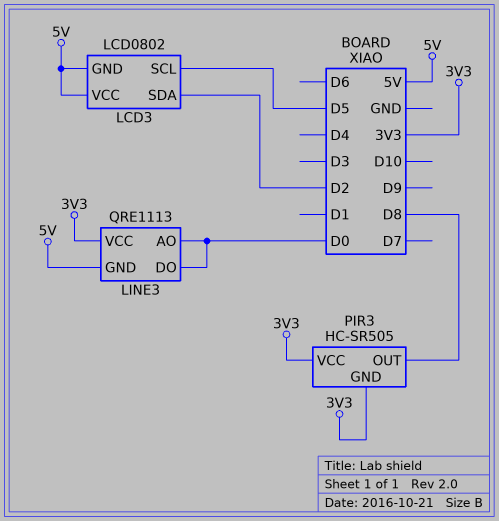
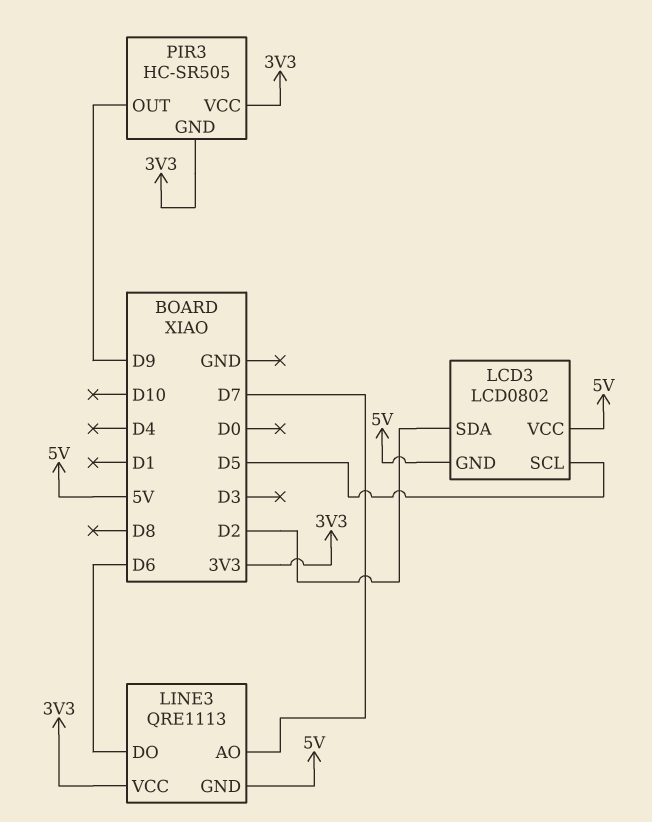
LINE3 pin AO: D0 -> D7
LINE3 pin DO: D0 -> D6
PIR3 pin OUT: D8 -> D9

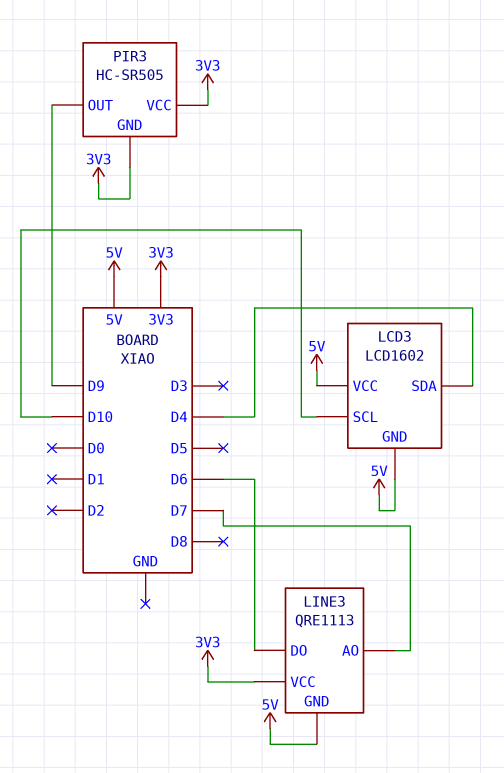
LCD3: LCD0802 -> LCD1602
LCD3 pin SCL: D5 -> D10
LCD3 pin SDA: D2 -> D4

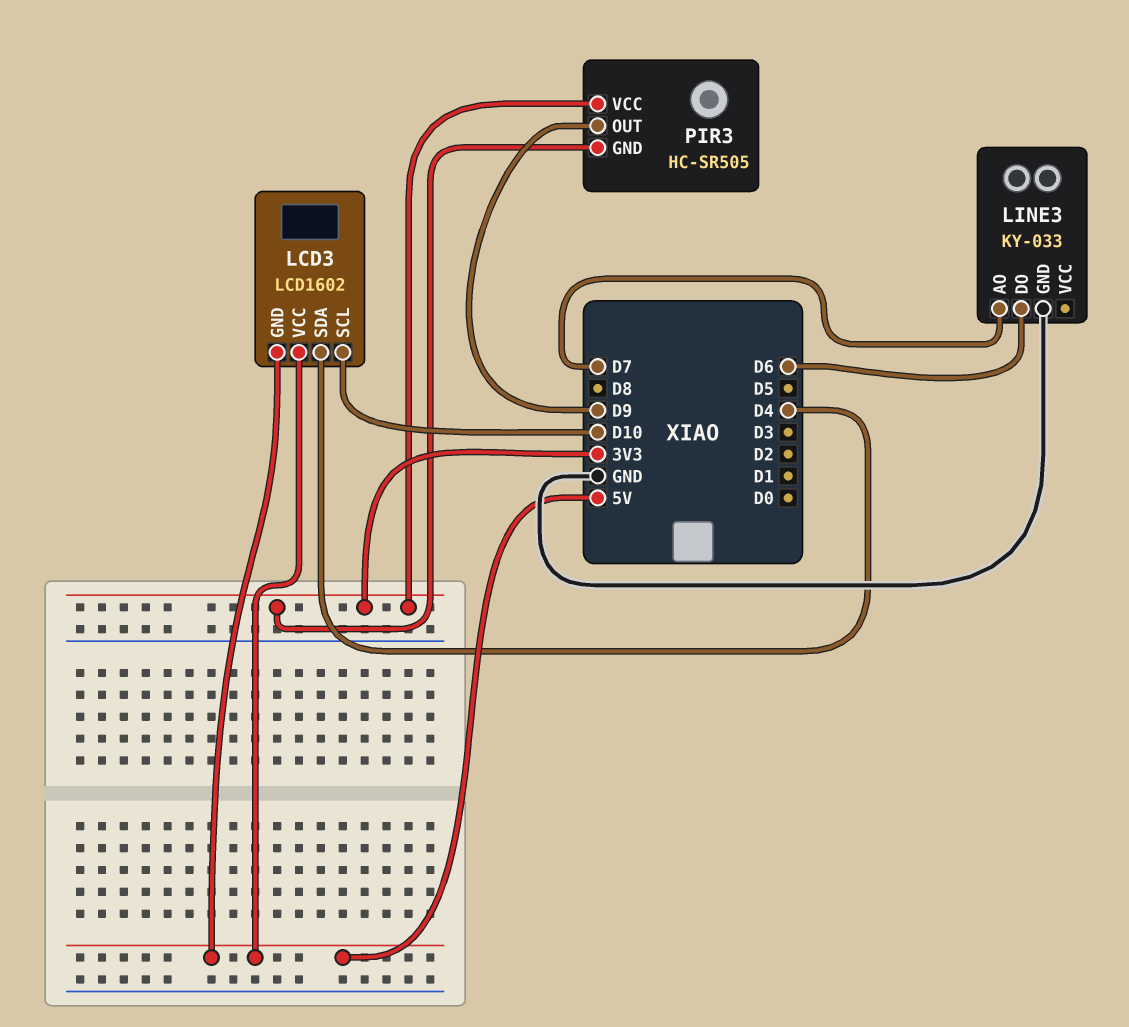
LINE3: QRE1113 -> KY-033
LINE3 pin GND: 5V -> GND
LINE3 pin VCC: 3V3 -> none

